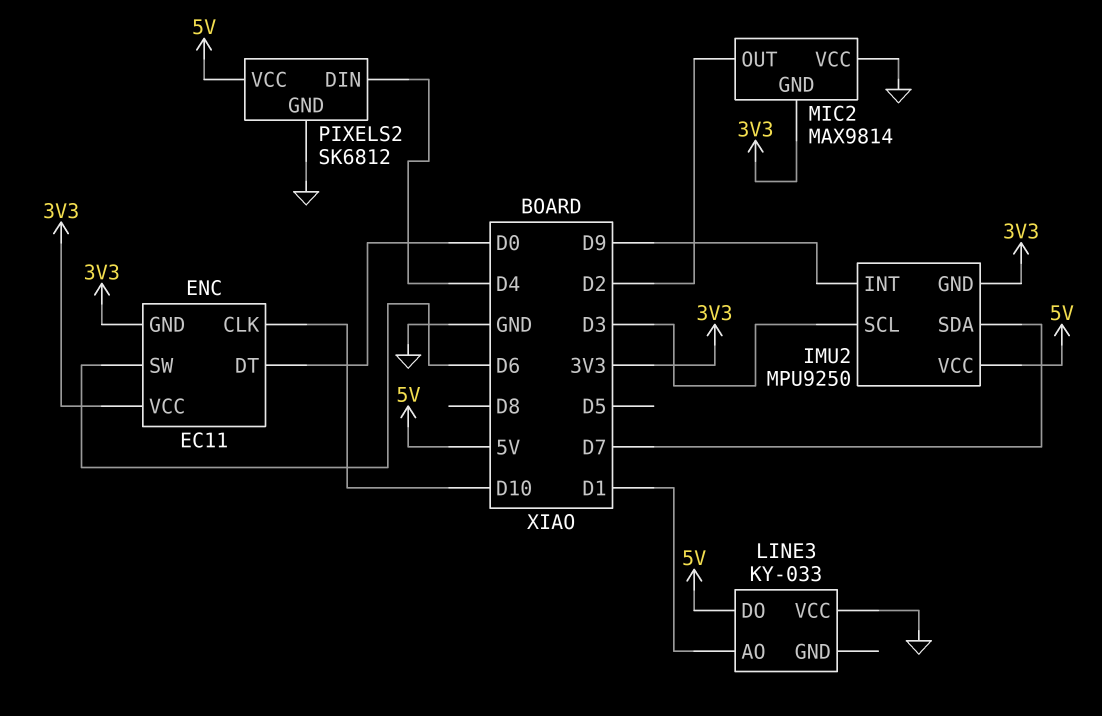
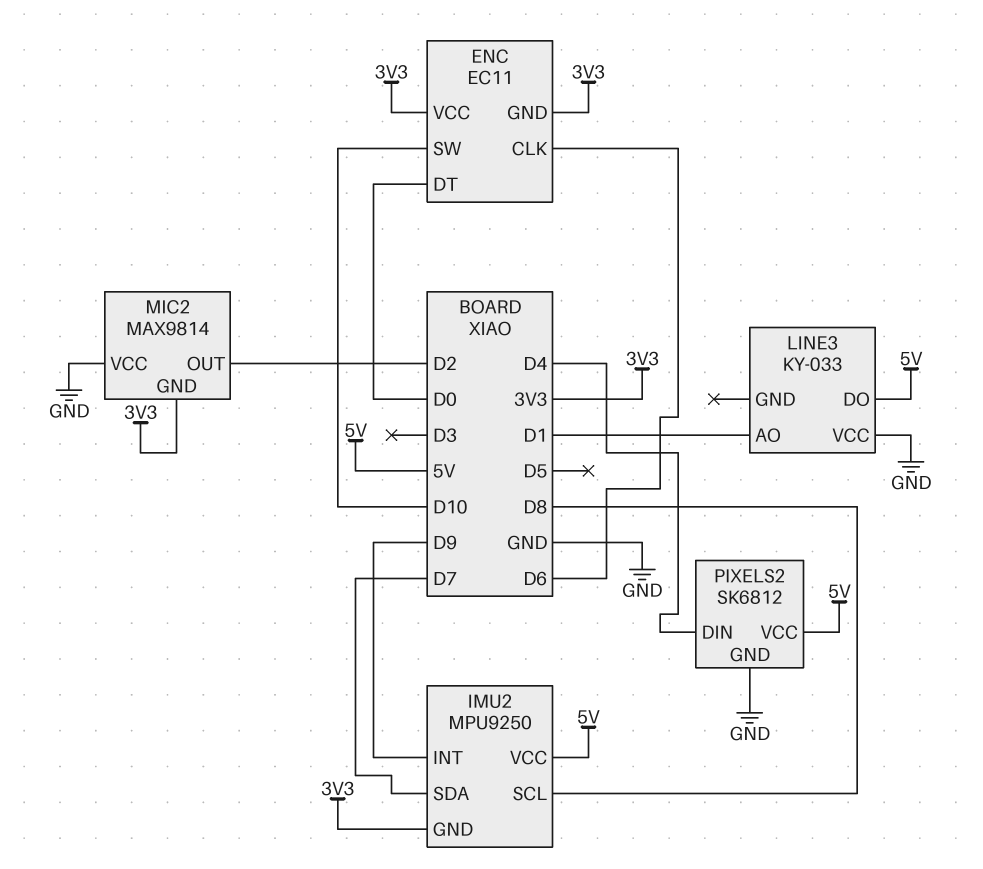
ENC pin CLK: D10 -> D6
ENC pin SW: D6 -> D10
IMU2 pin SCL: D3 -> D8

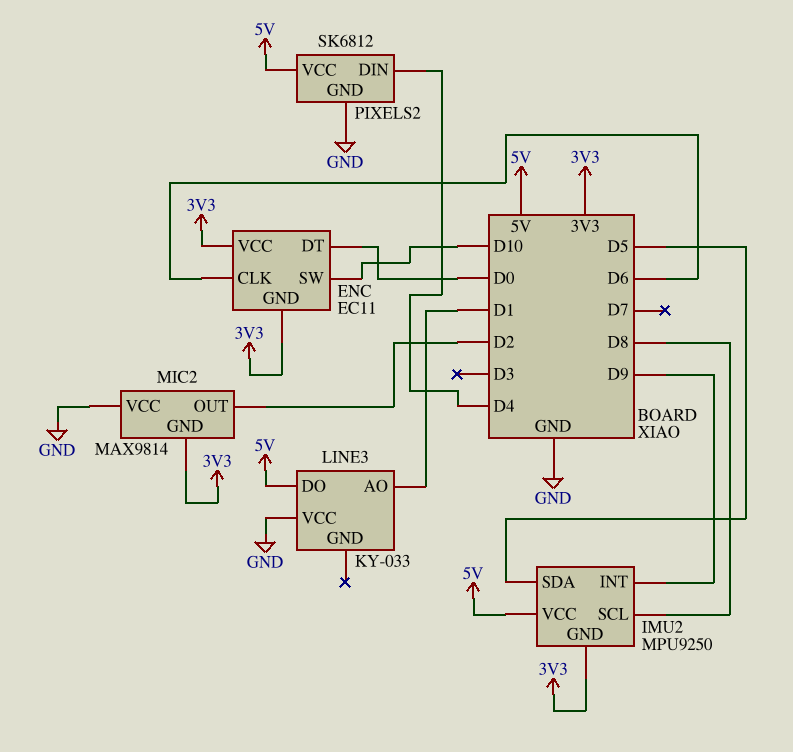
IMU2 pin SDA: D7 -> D5

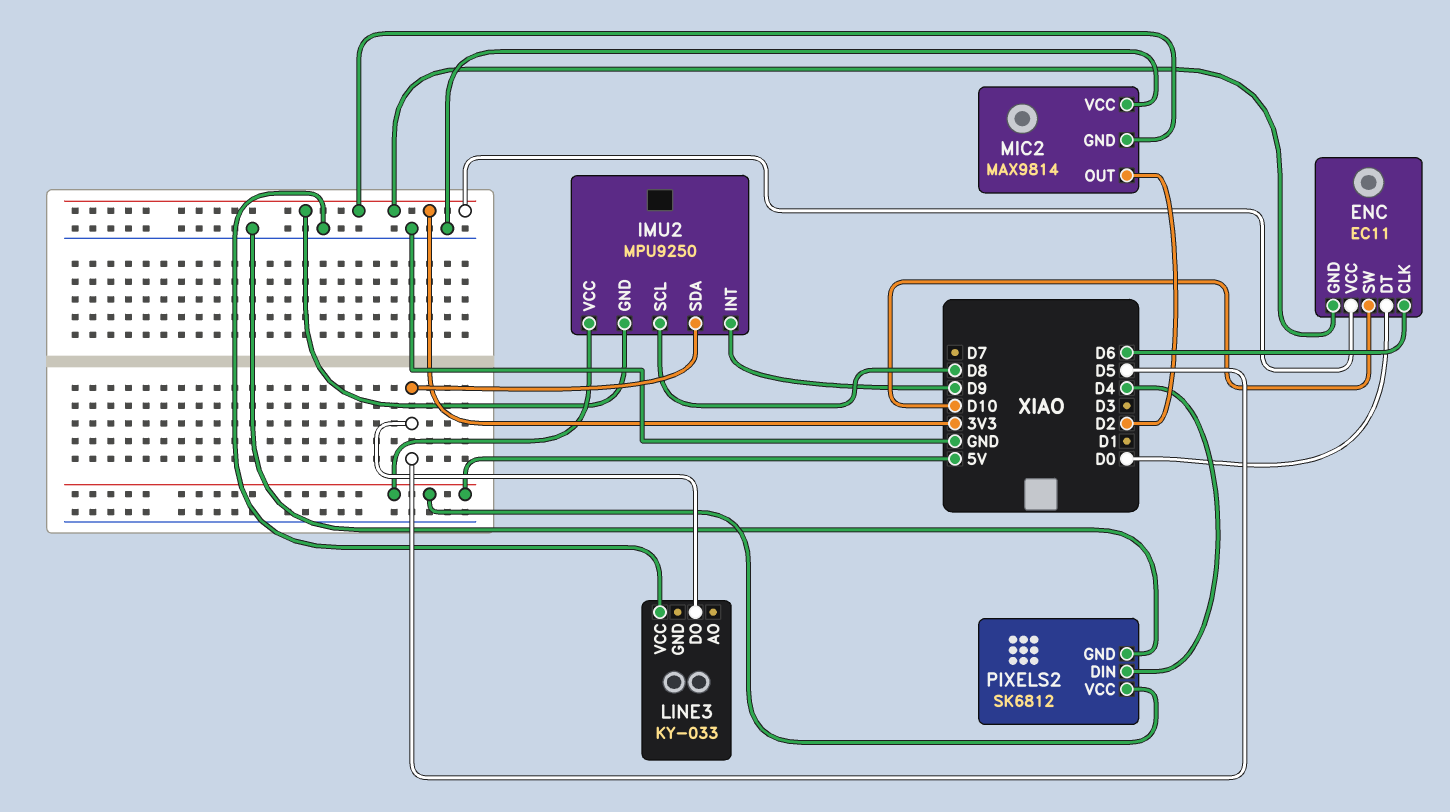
LINE3 pin AO: D1 -> none
LINE3 pin DO: 5V -> D5

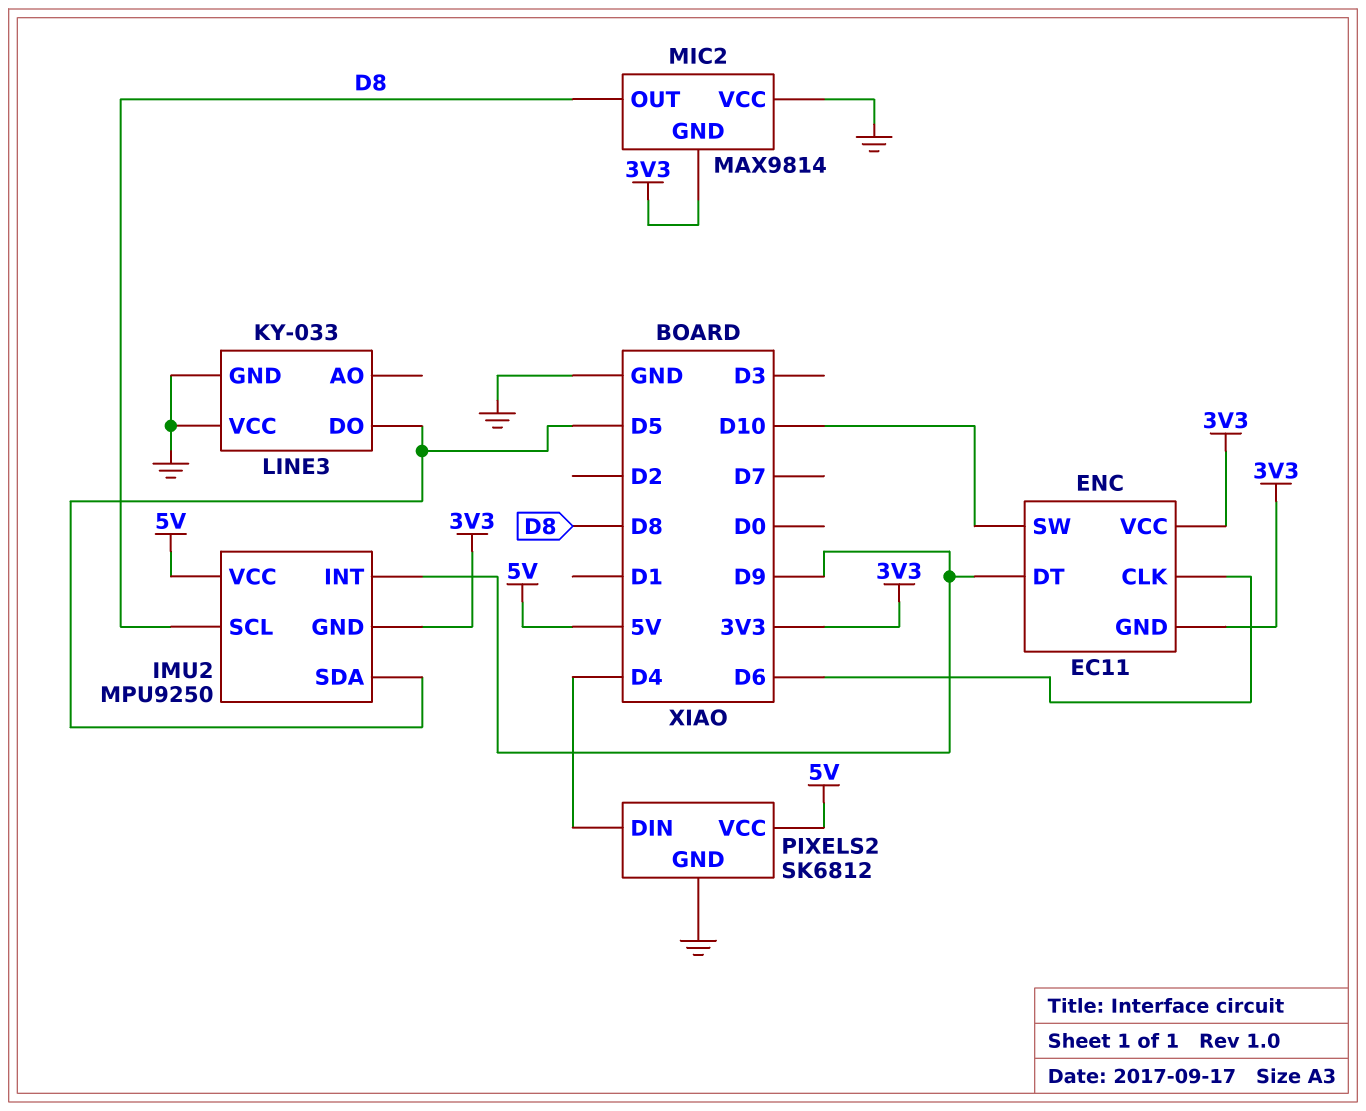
ENC pin DT: D0 -> D9
LINE3 pin GND: none -> GND
MIC2 pin OUT: D2 -> D8

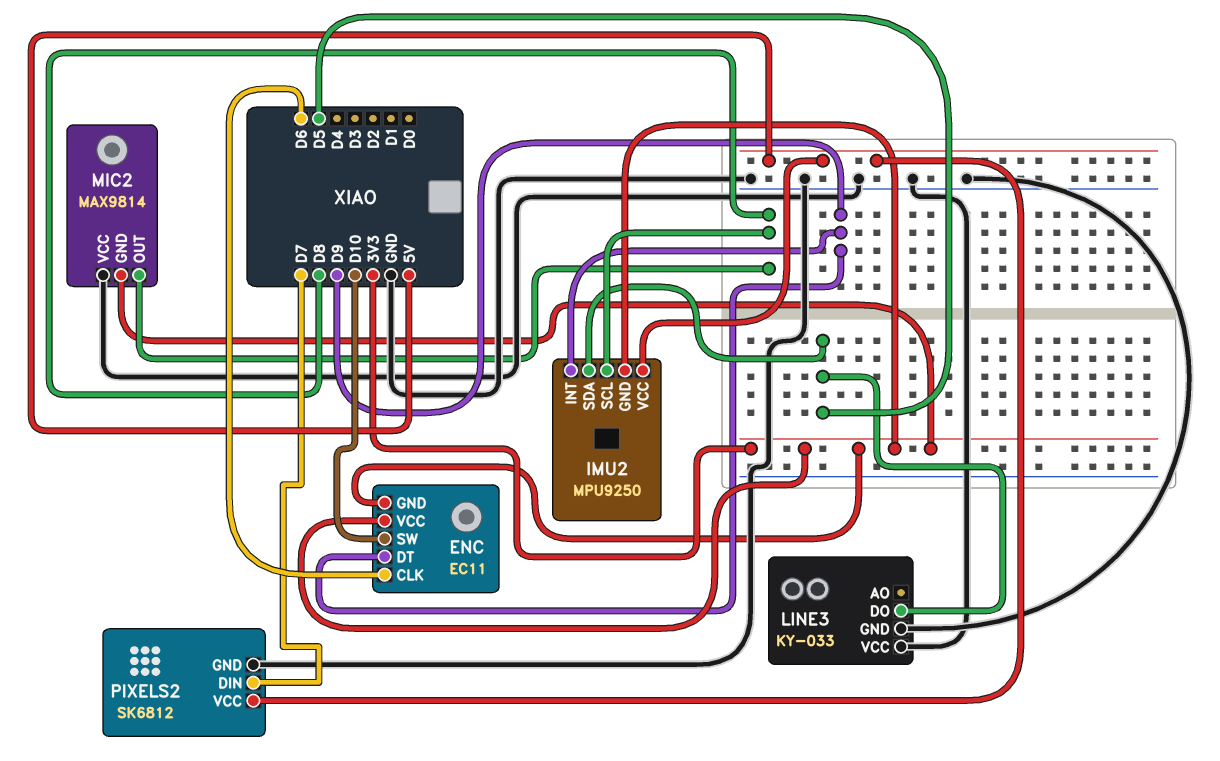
PIXELS2 pin DIN: D4 -> D7

